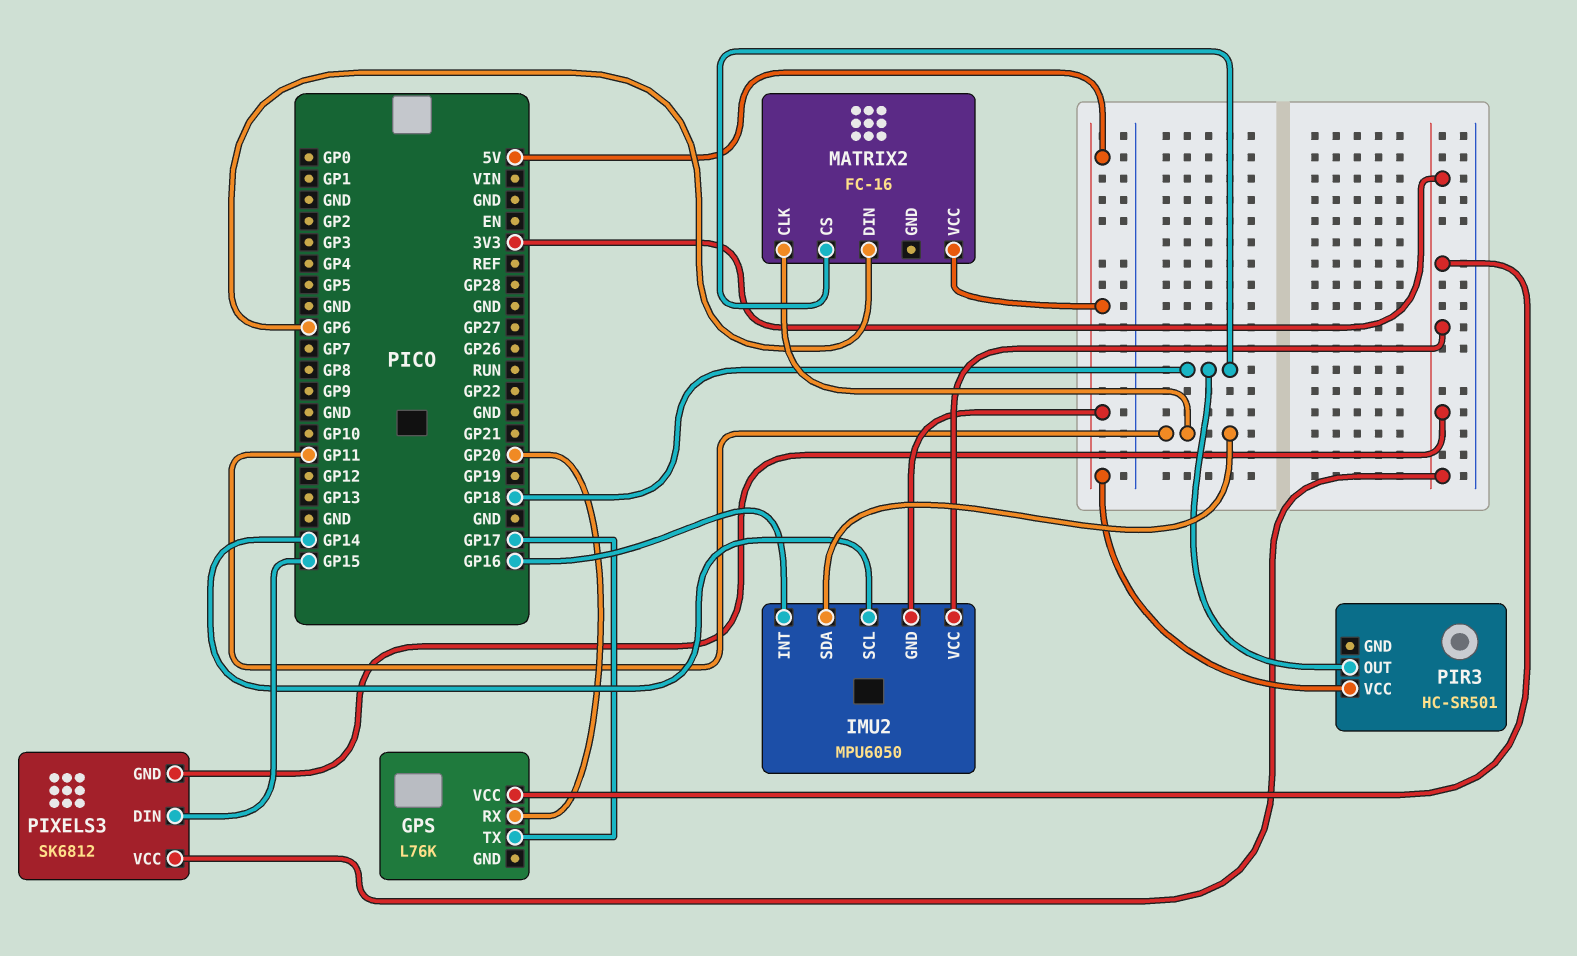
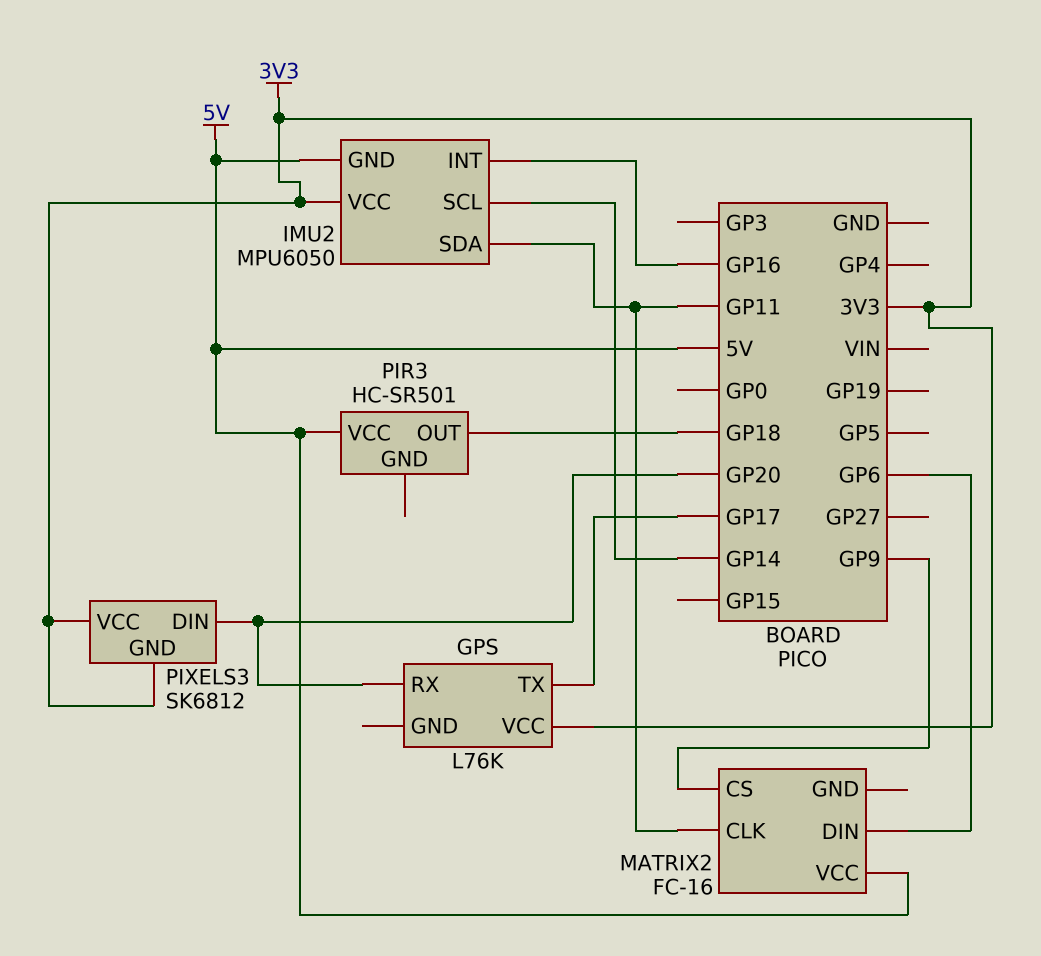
MATRIX2 pin CS: GP18 -> GP9
PIXELS3 pin DIN: GP15 -> GP20

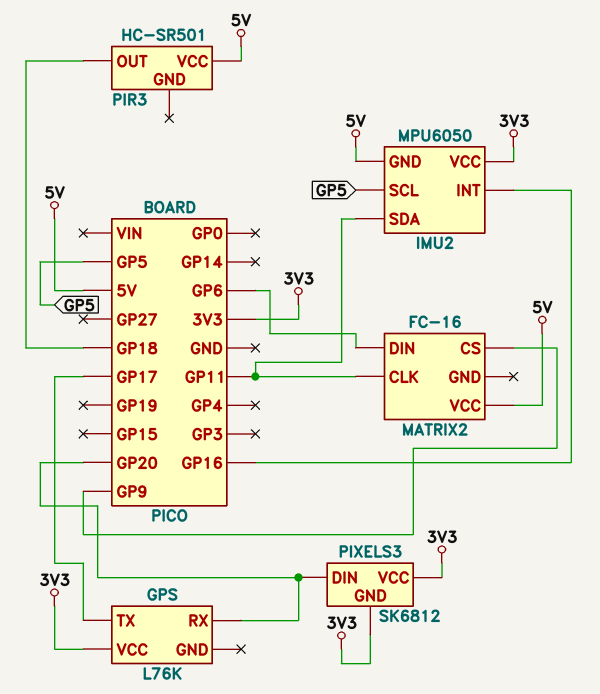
IMU2 pin SCL: GP14 -> GP5

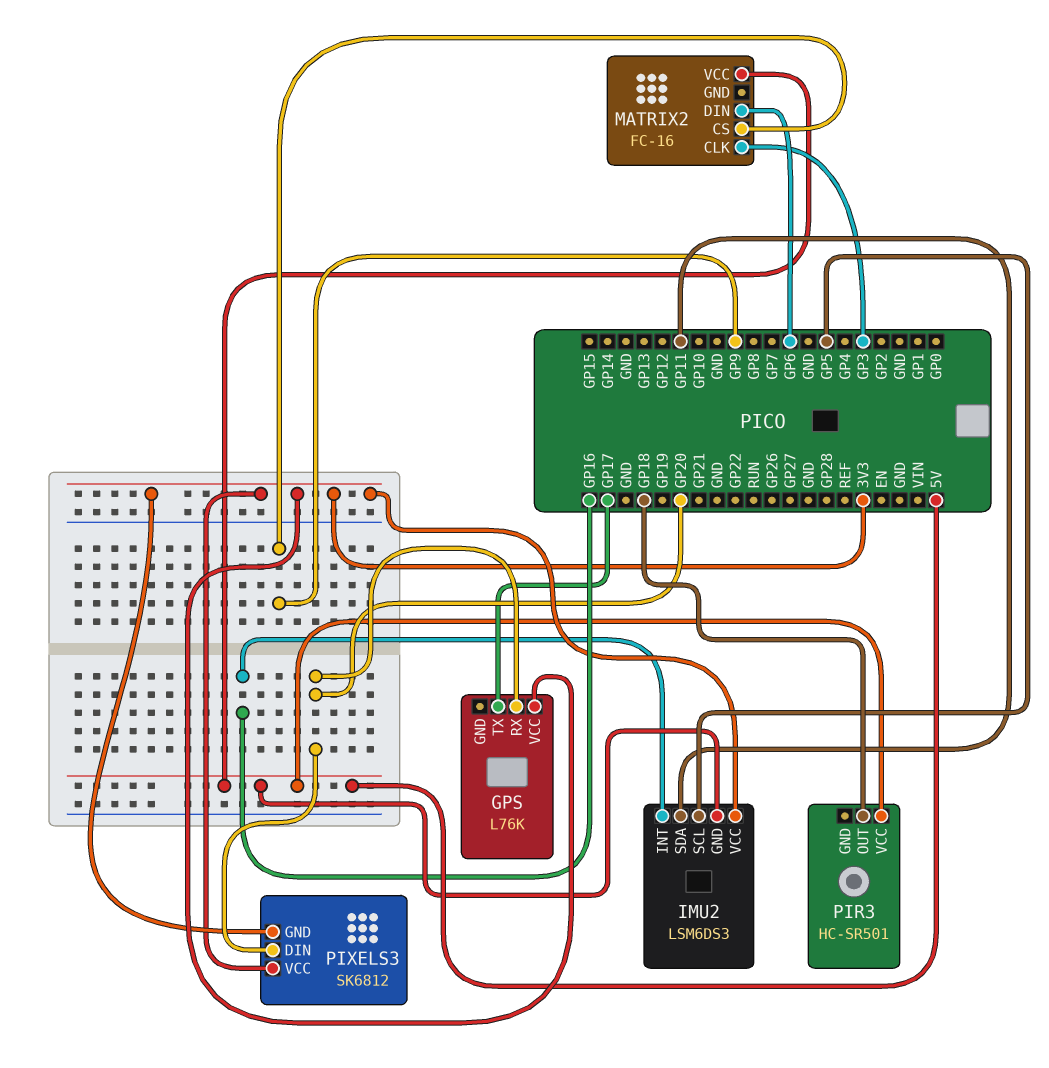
IMU2: MPU6050 -> LSM6DS3
MATRIX2 pin CLK: GP11 -> GP3

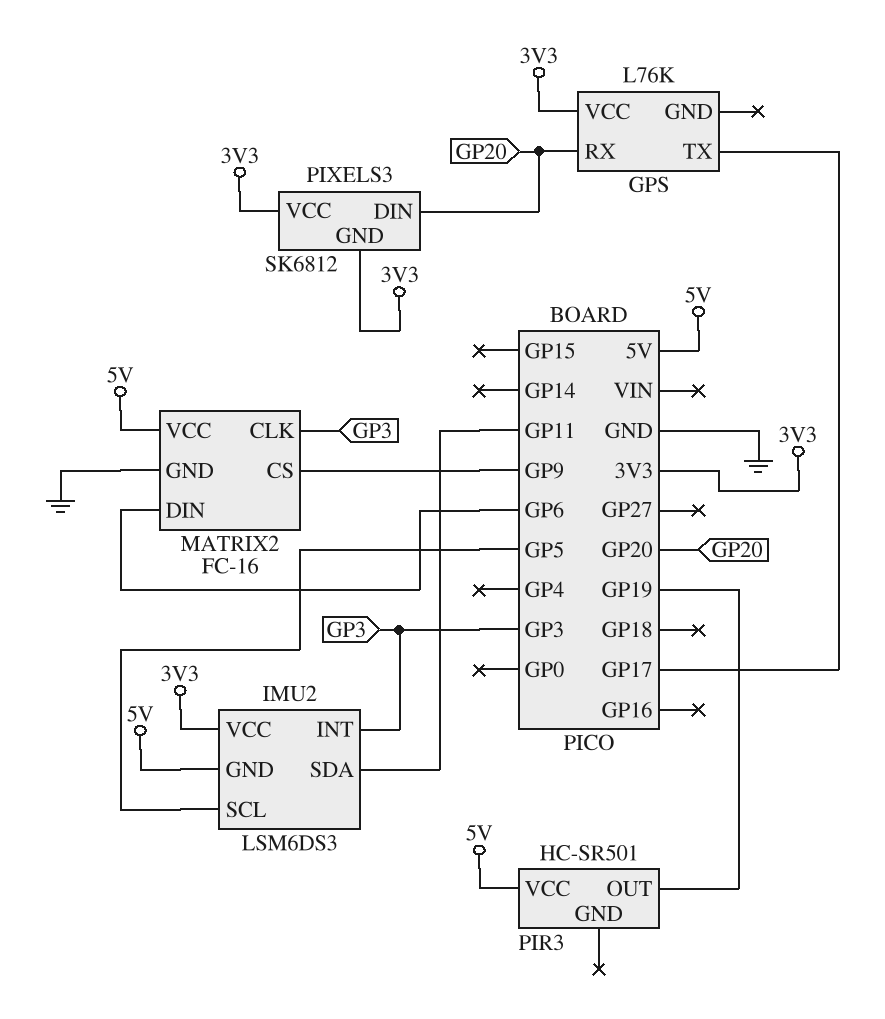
IMU2 pin INT: GP16 -> GP3
MATRIX2 pin GND: none -> GND
PIR3 pin OUT: GP18 -> GP19

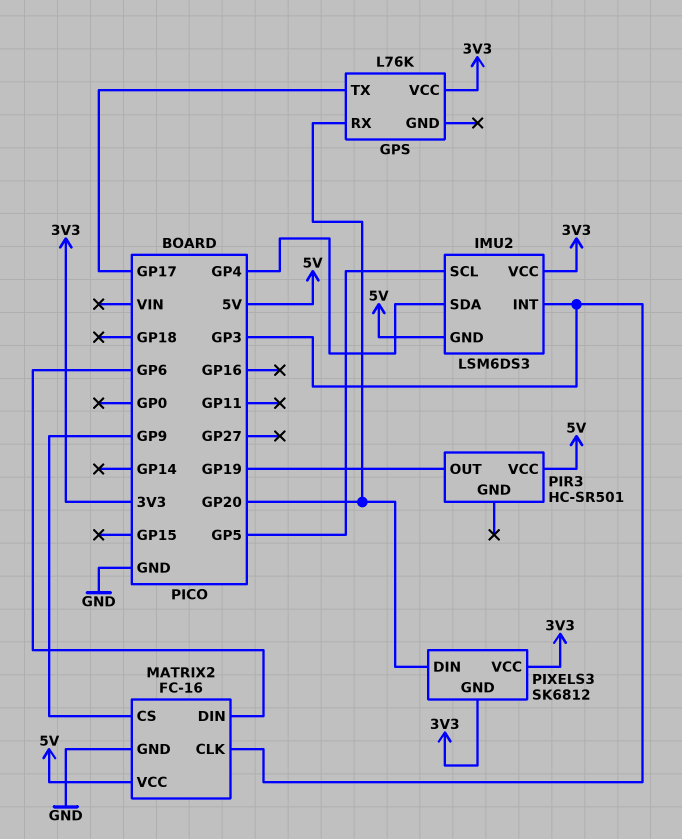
IMU2 pin SDA: GP11 -> GP4

